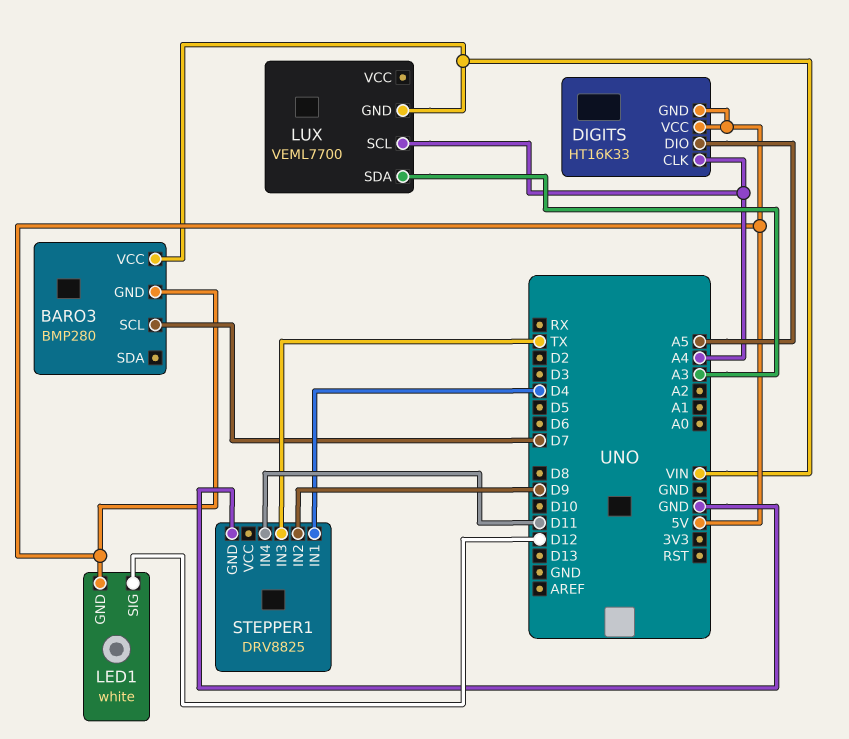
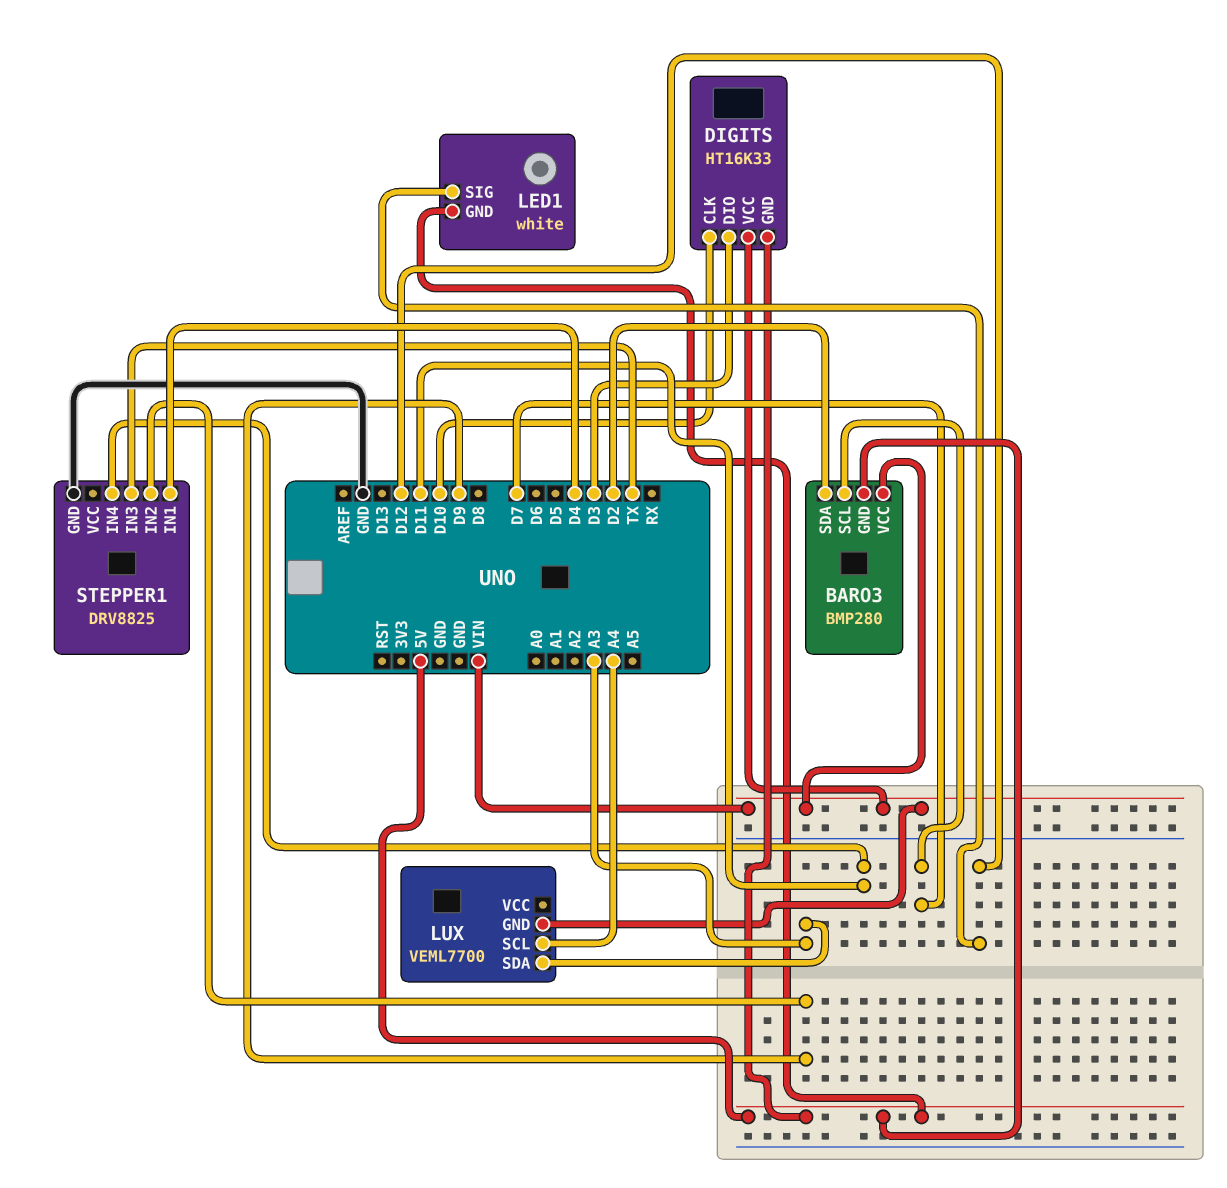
BARO3 pin SDA: none -> D2
DIGITS pin CLK: A4 -> D10
DIGITS pin DIO: A5 -> D3
DIGITS pin VCC: 5V -> VIN

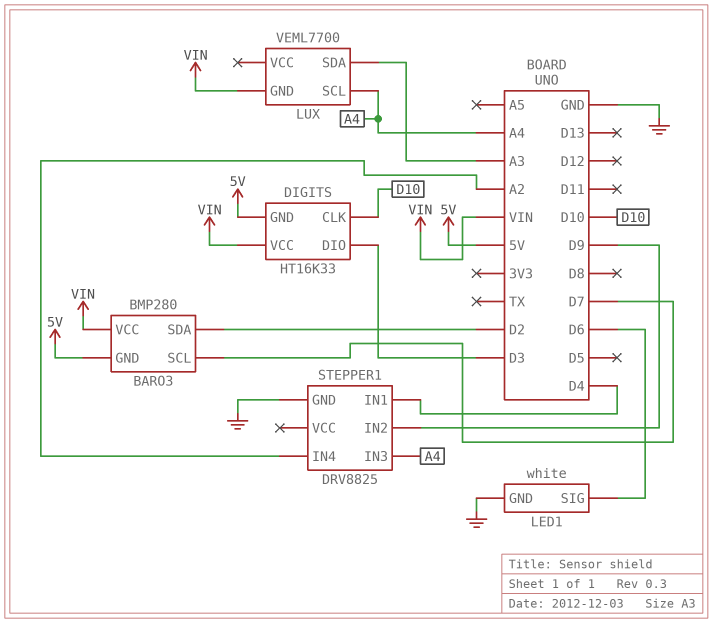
LED1 pin GND: 5V -> GND
LED1 pin SIG: D12 -> D6
STEPPER1 pin IN3: TX -> A4
STEPPER1 pin IN4: D11 -> A2

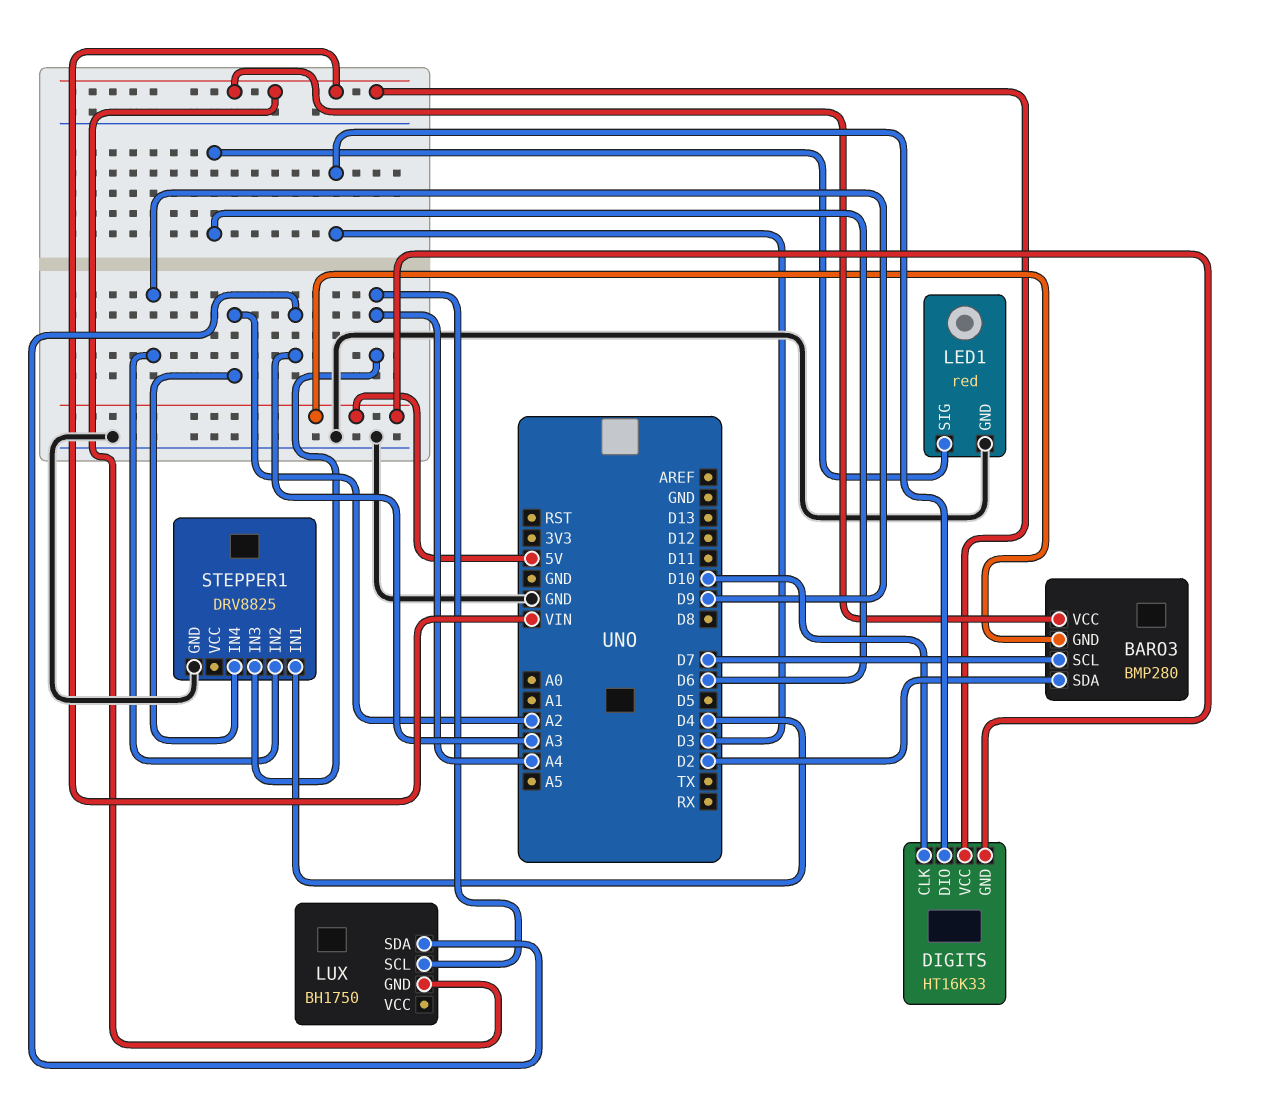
LED1: white -> red
LUX: VEML7700 -> BH1750

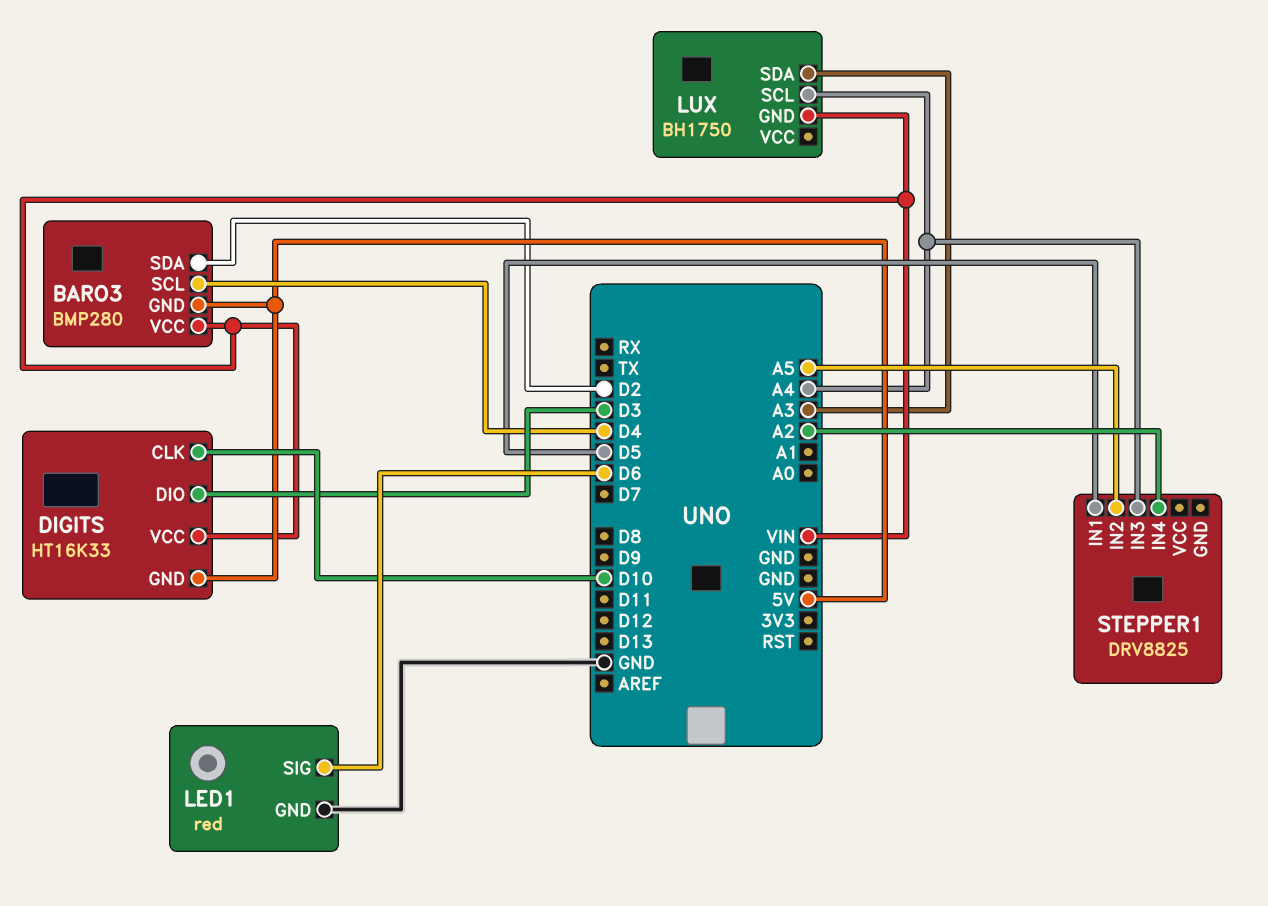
BARO3 pin SCL: D7 -> D4
STEPPER1 pin GND: GND -> none
STEPPER1 pin IN1: D4 -> D5
STEPPER1 pin IN2: D9 -> A5

